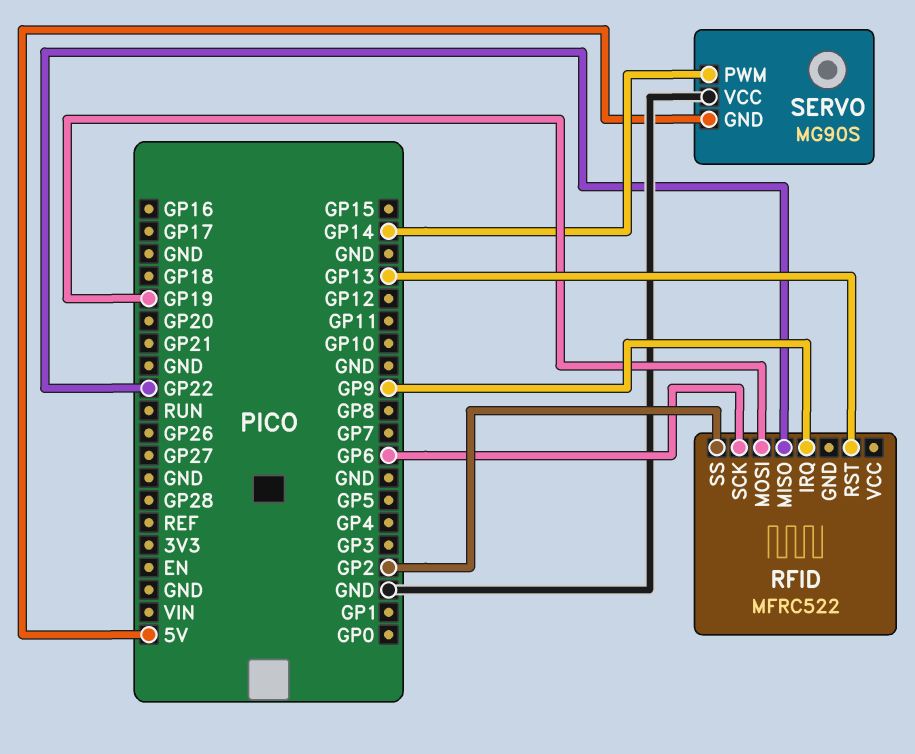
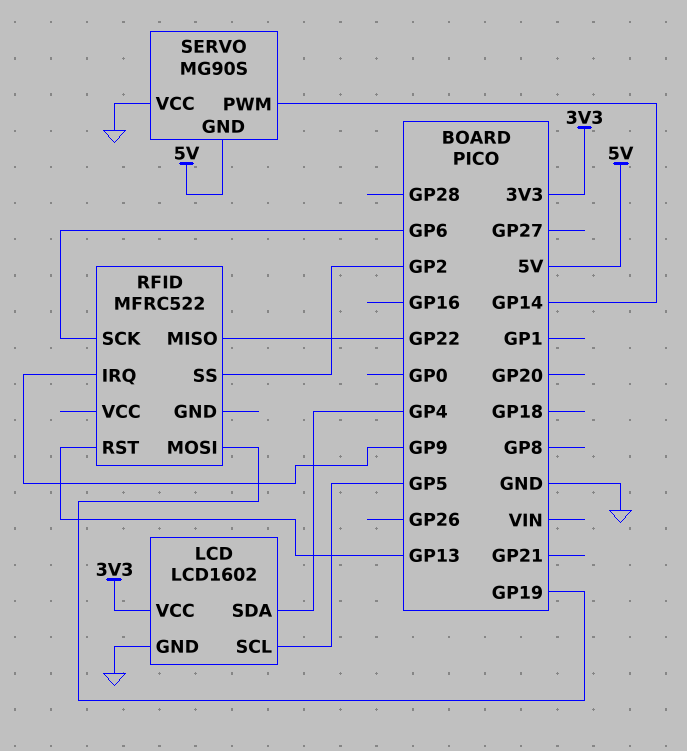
LCD: none -> LCD1602
LCD pin GND: none -> GND
LCD pin SCL: none -> GP5
LCD pin SDA: none -> GP4
LCD pin VCC: none -> 3V3

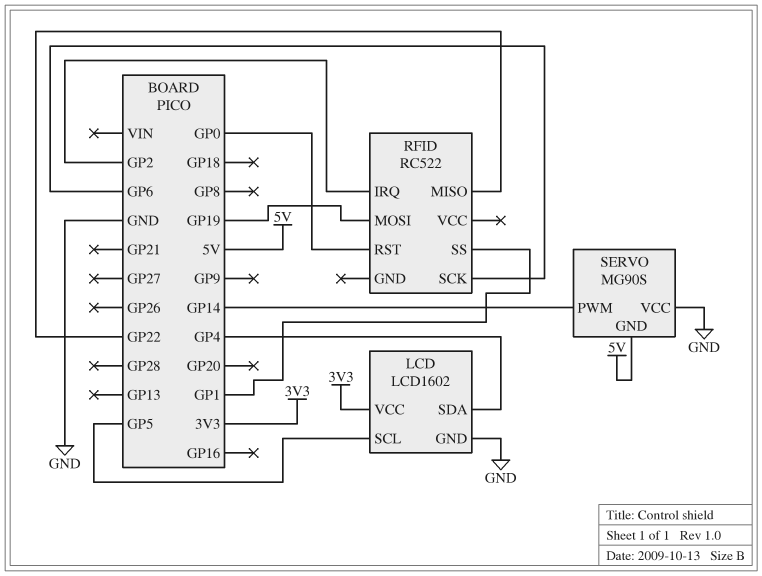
RFID: MFRC522 -> RC522
RFID pin IRQ: GP9 -> GP2
RFID pin RST: GP13 -> GP0
RFID pin SS: GP2 -> GP1

